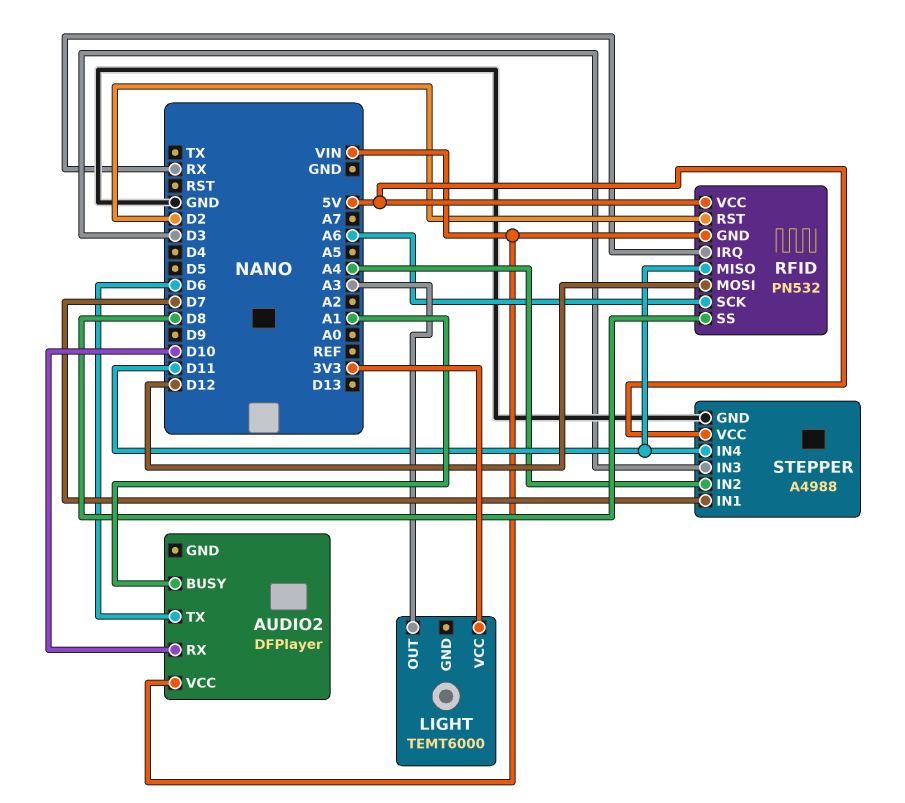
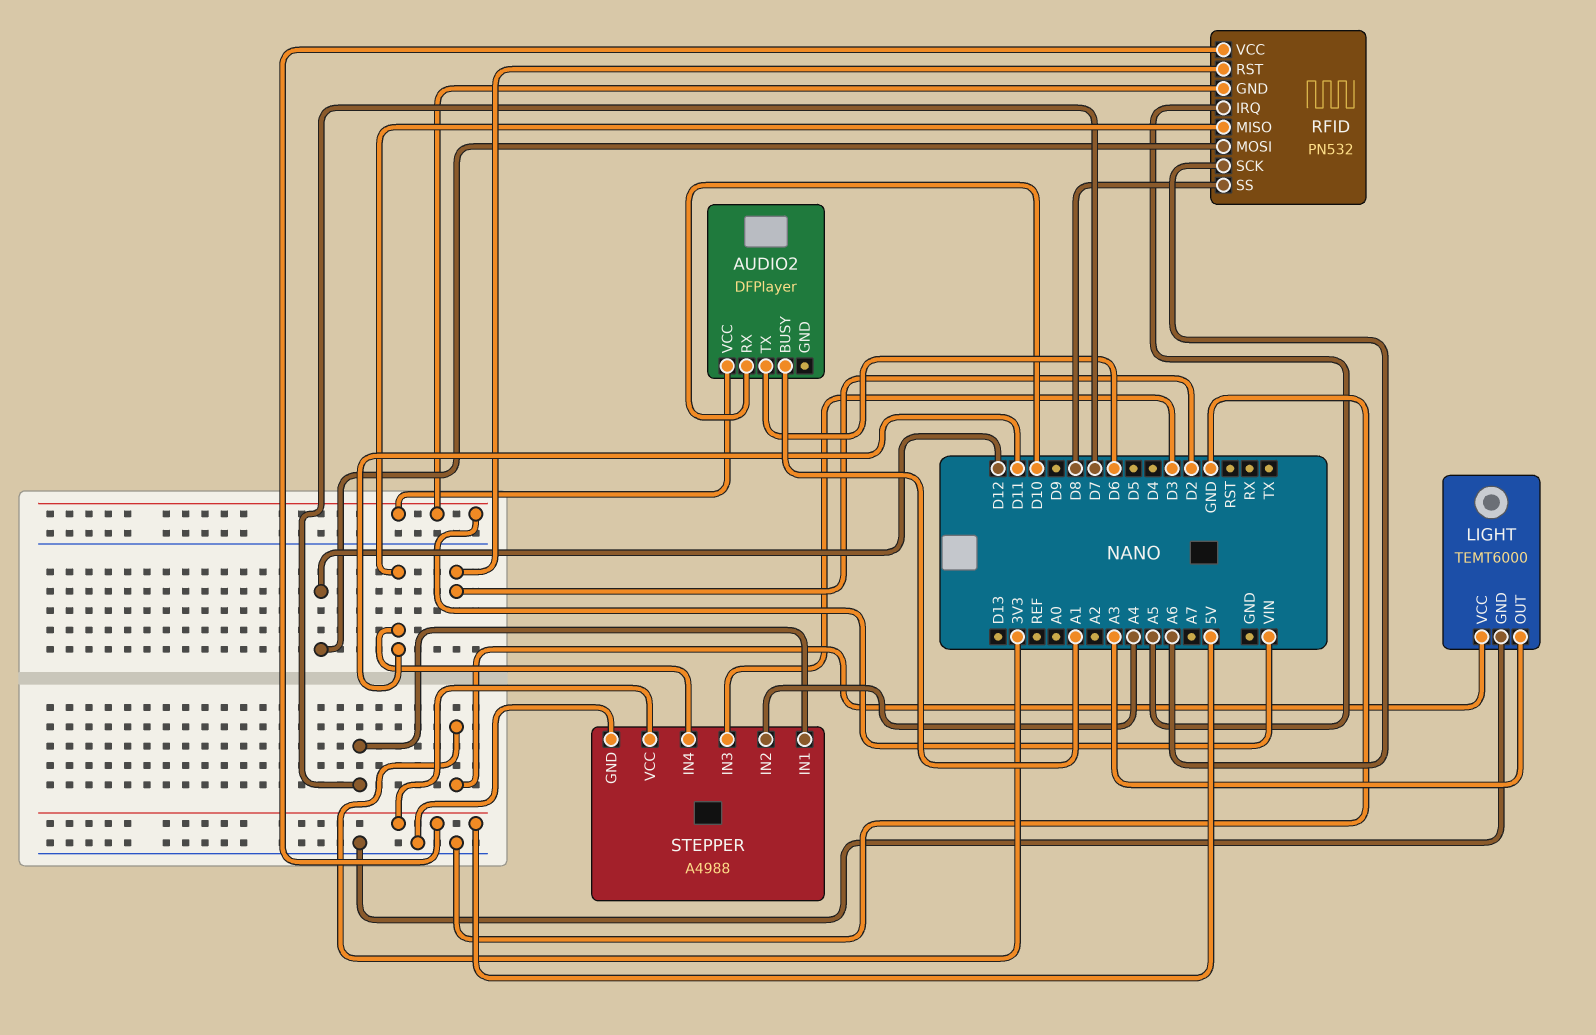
LIGHT pin GND: none -> GND
RFID pin IRQ: RX -> A5

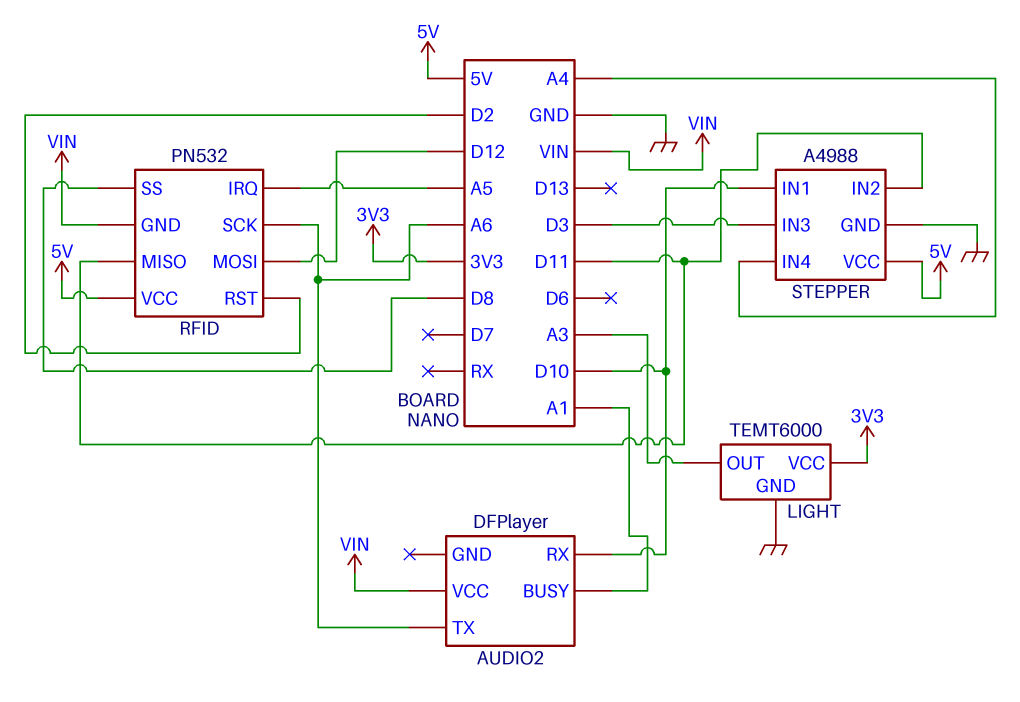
AUDIO2 pin TX: D6 -> A6
STEPPER pin IN1: D7 -> D10
STEPPER pin IN2: A4 -> D11
STEPPER pin IN4: D11 -> A4

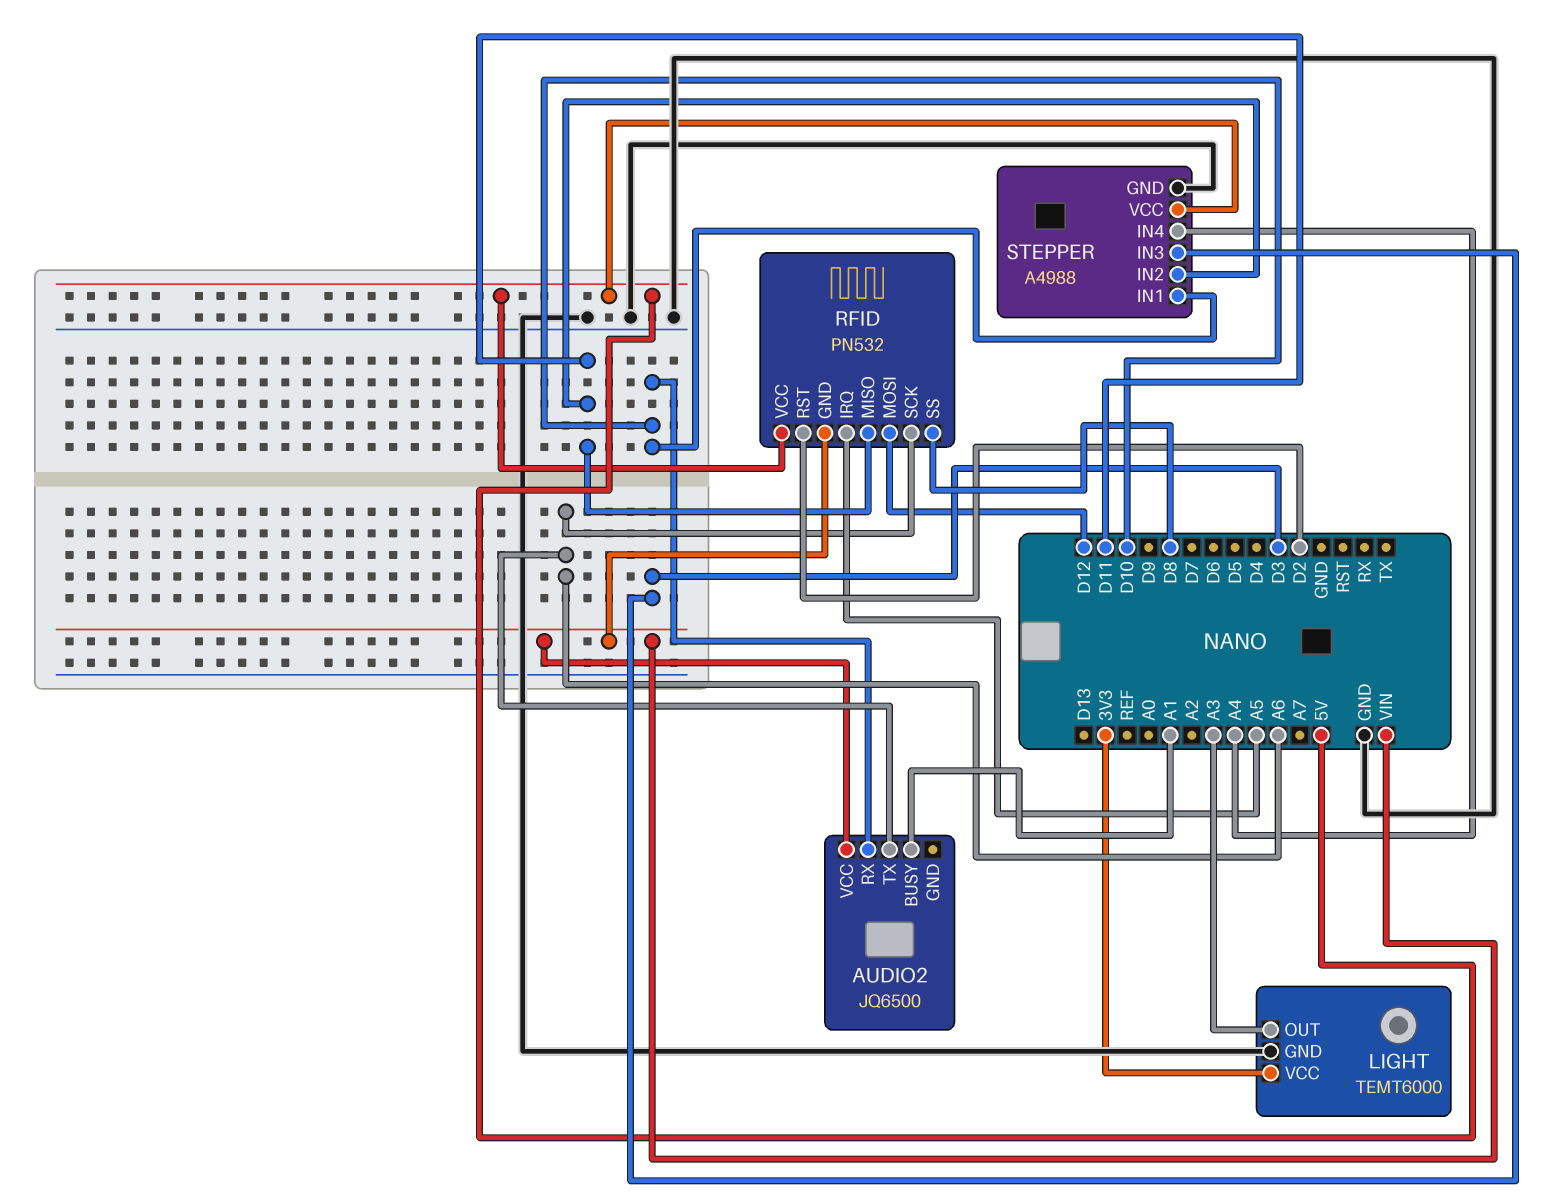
AUDIO2: DFPlayer -> JQ6500

